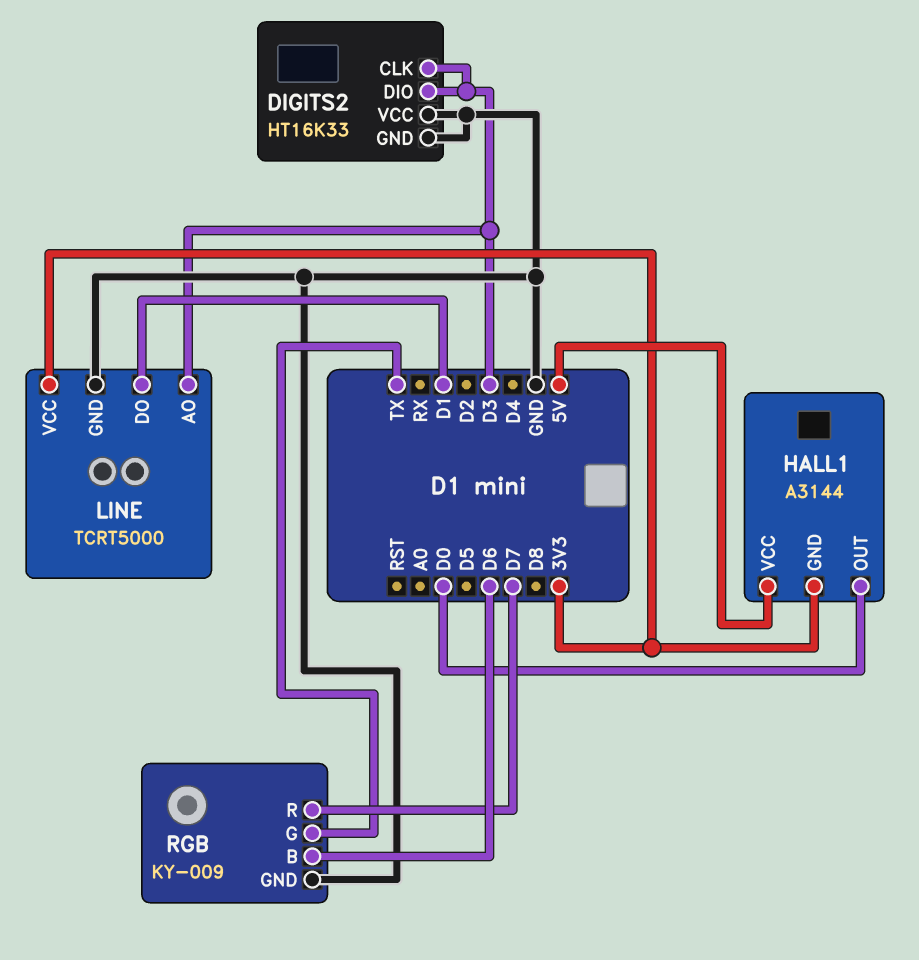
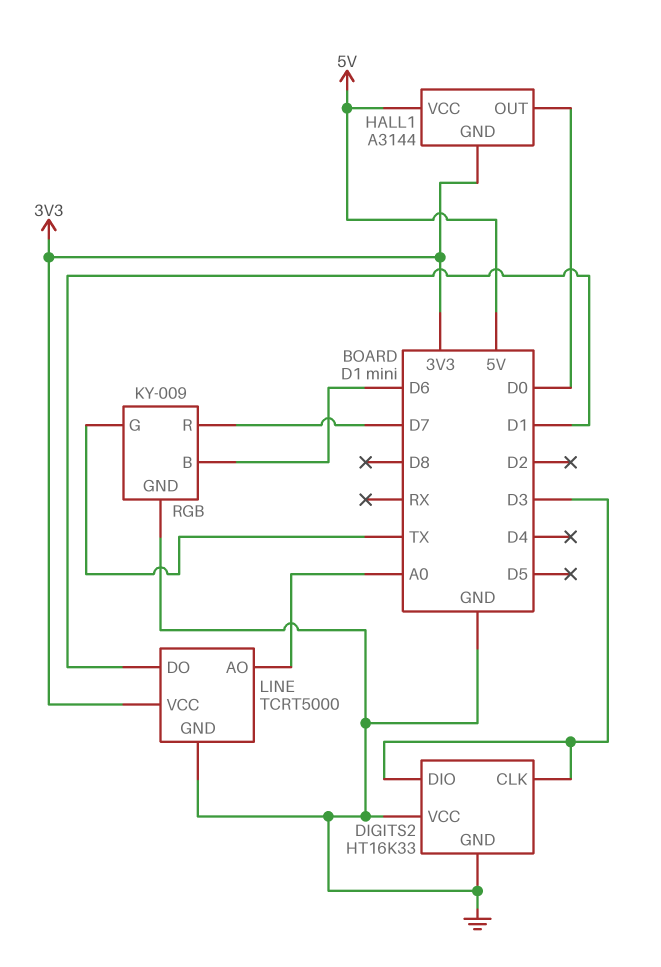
LINE pin AO: D3 -> A0

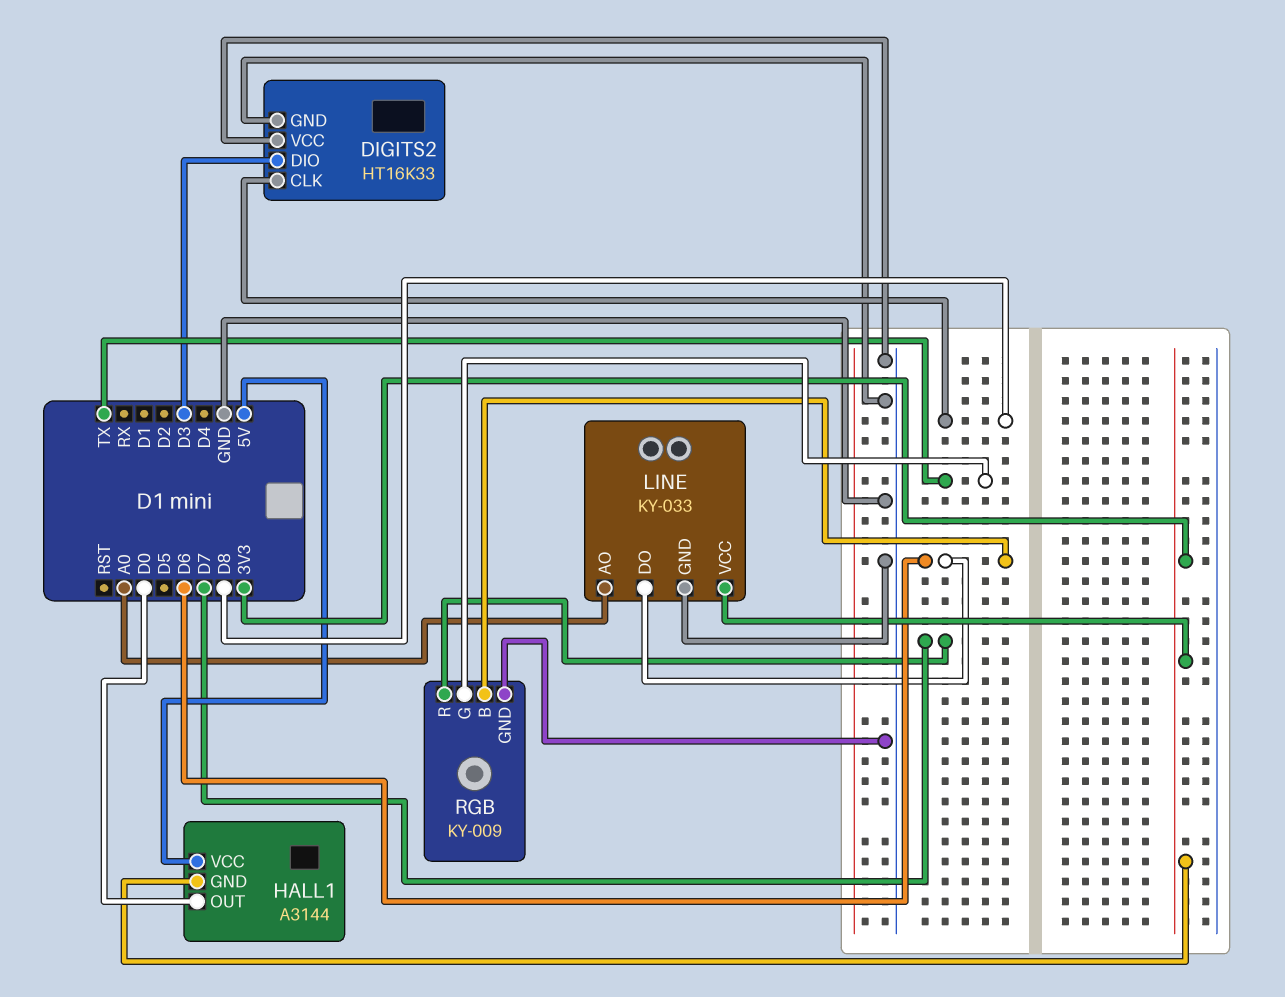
DIGITS2 pin CLK: D3 -> D8
LINE: TCRT5000 -> KY-033
LINE pin DO: D1 -> D6

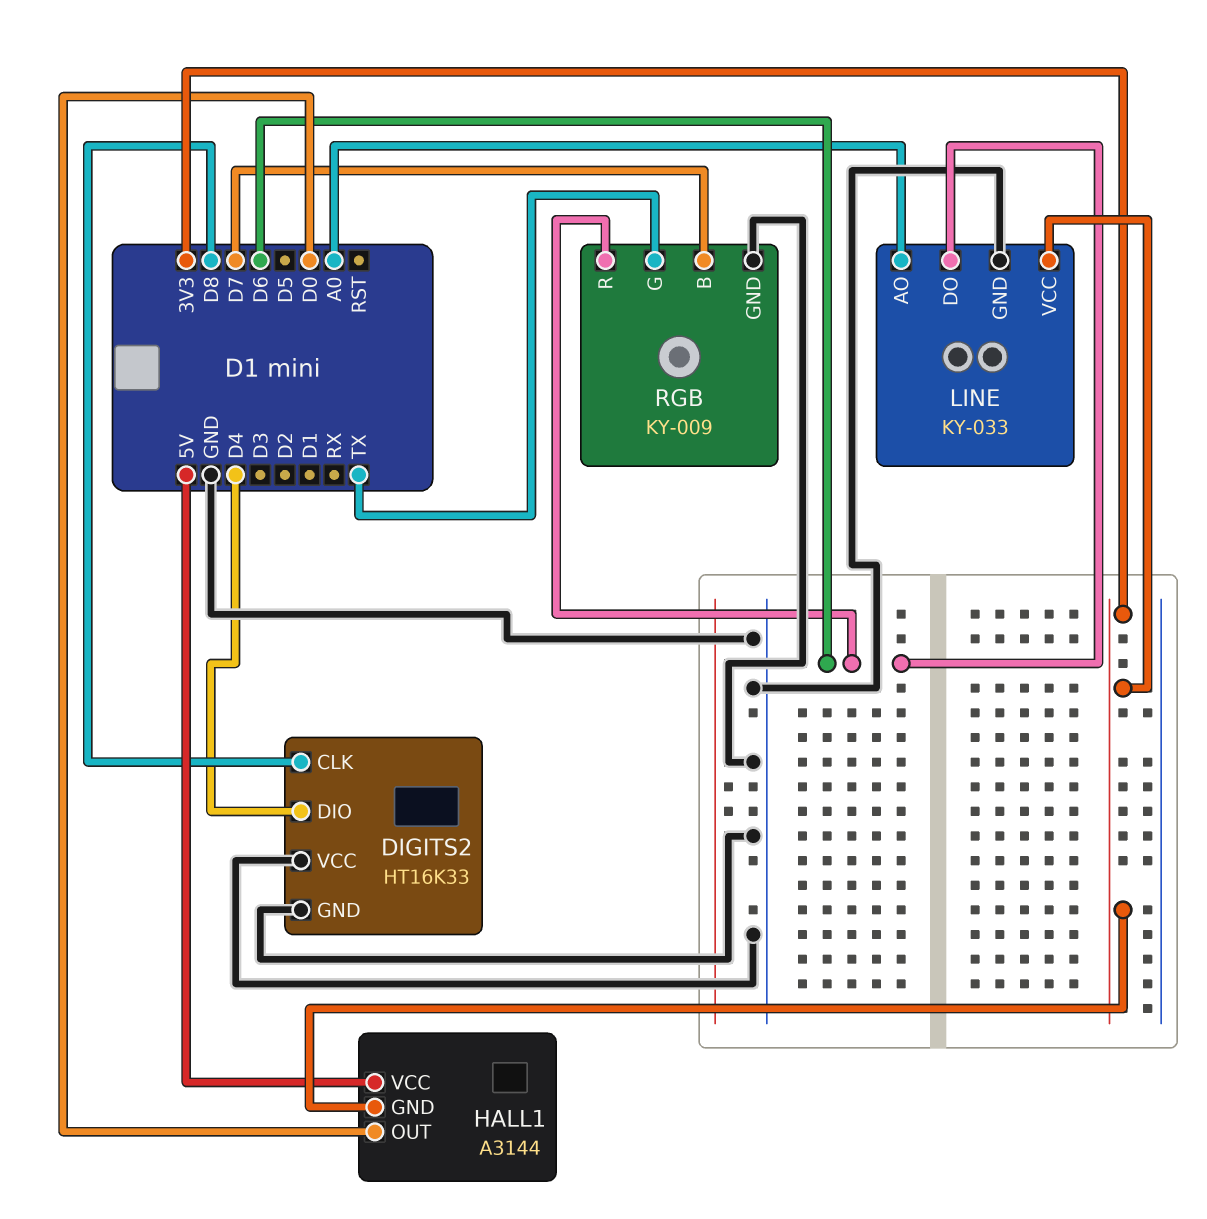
DIGITS2 pin DIO: D3 -> D4
RGB pin B: D6 -> D7
RGB pin R: D7 -> D6

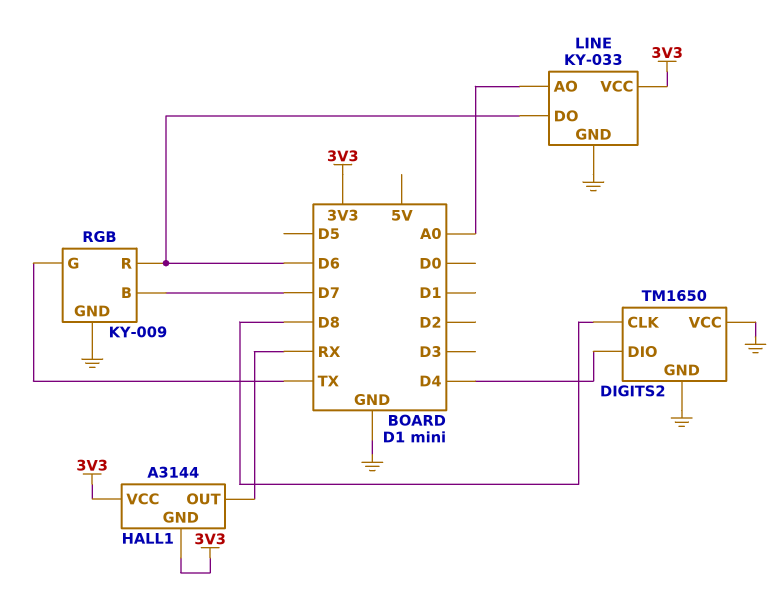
DIGITS2: HT16K33 -> TM1650
HALL1 pin OUT: D0 -> RX
HALL1 pin VCC: 5V -> 3V3

